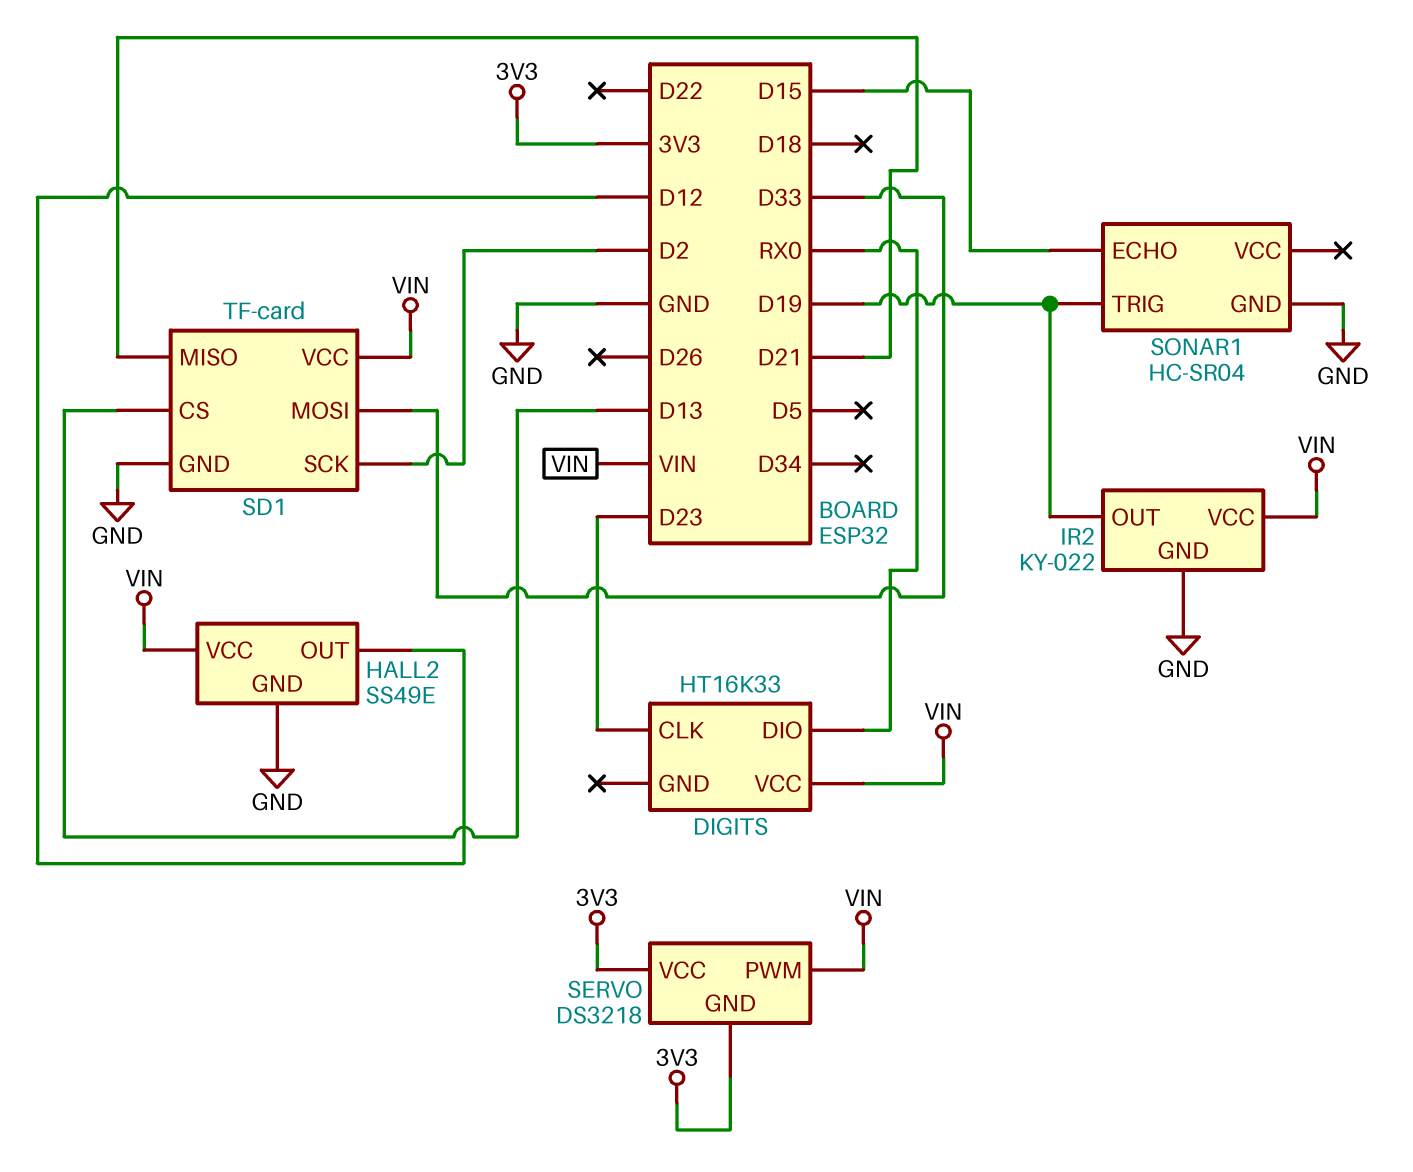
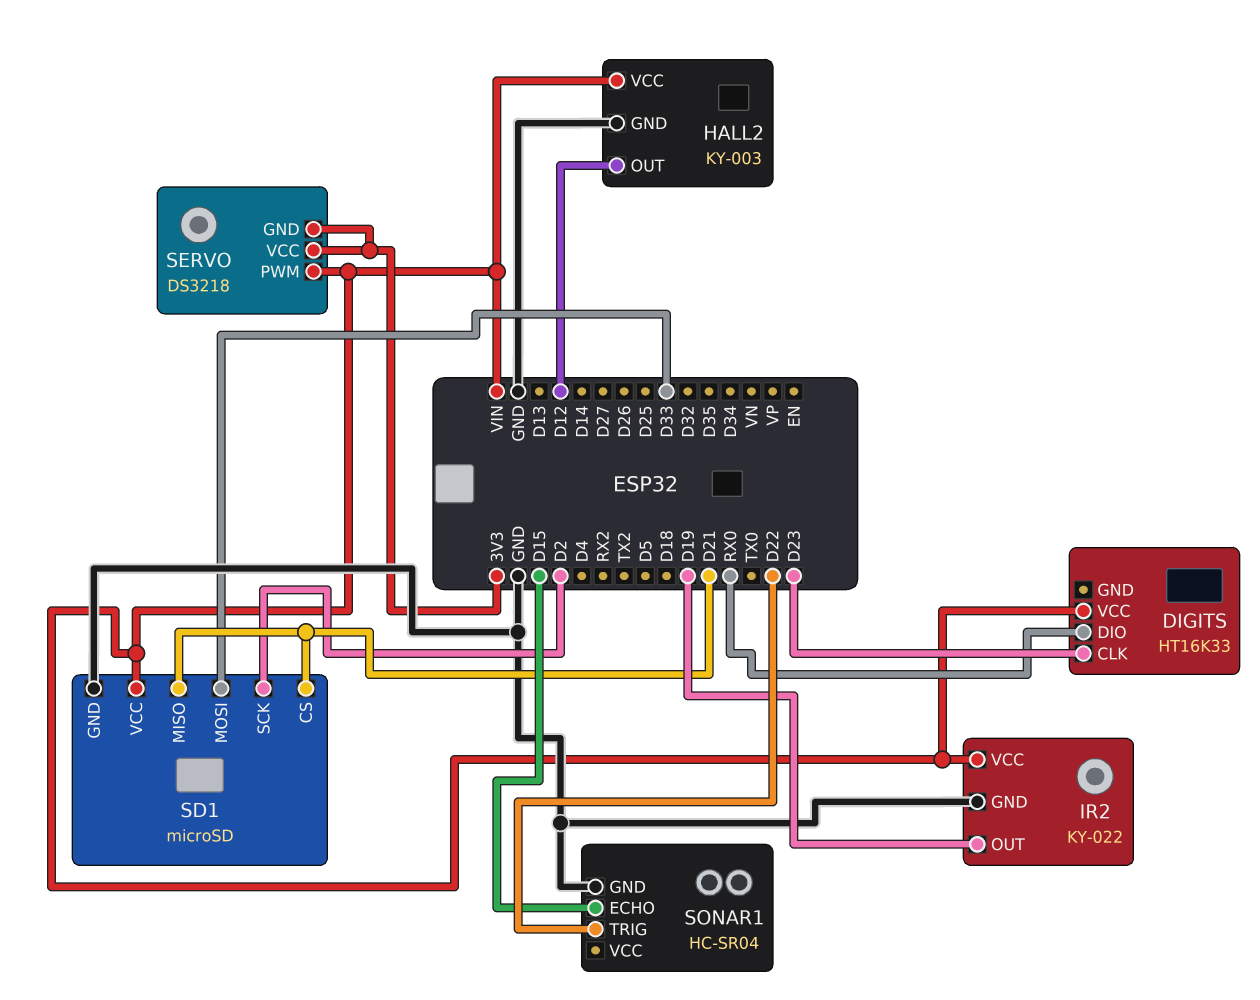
HALL2: SS49E -> KY-003
SD1: TF-card -> microSD
SD1 pin CS: D13 -> D21
SONAR1 pin TRIG: D19 -> D22

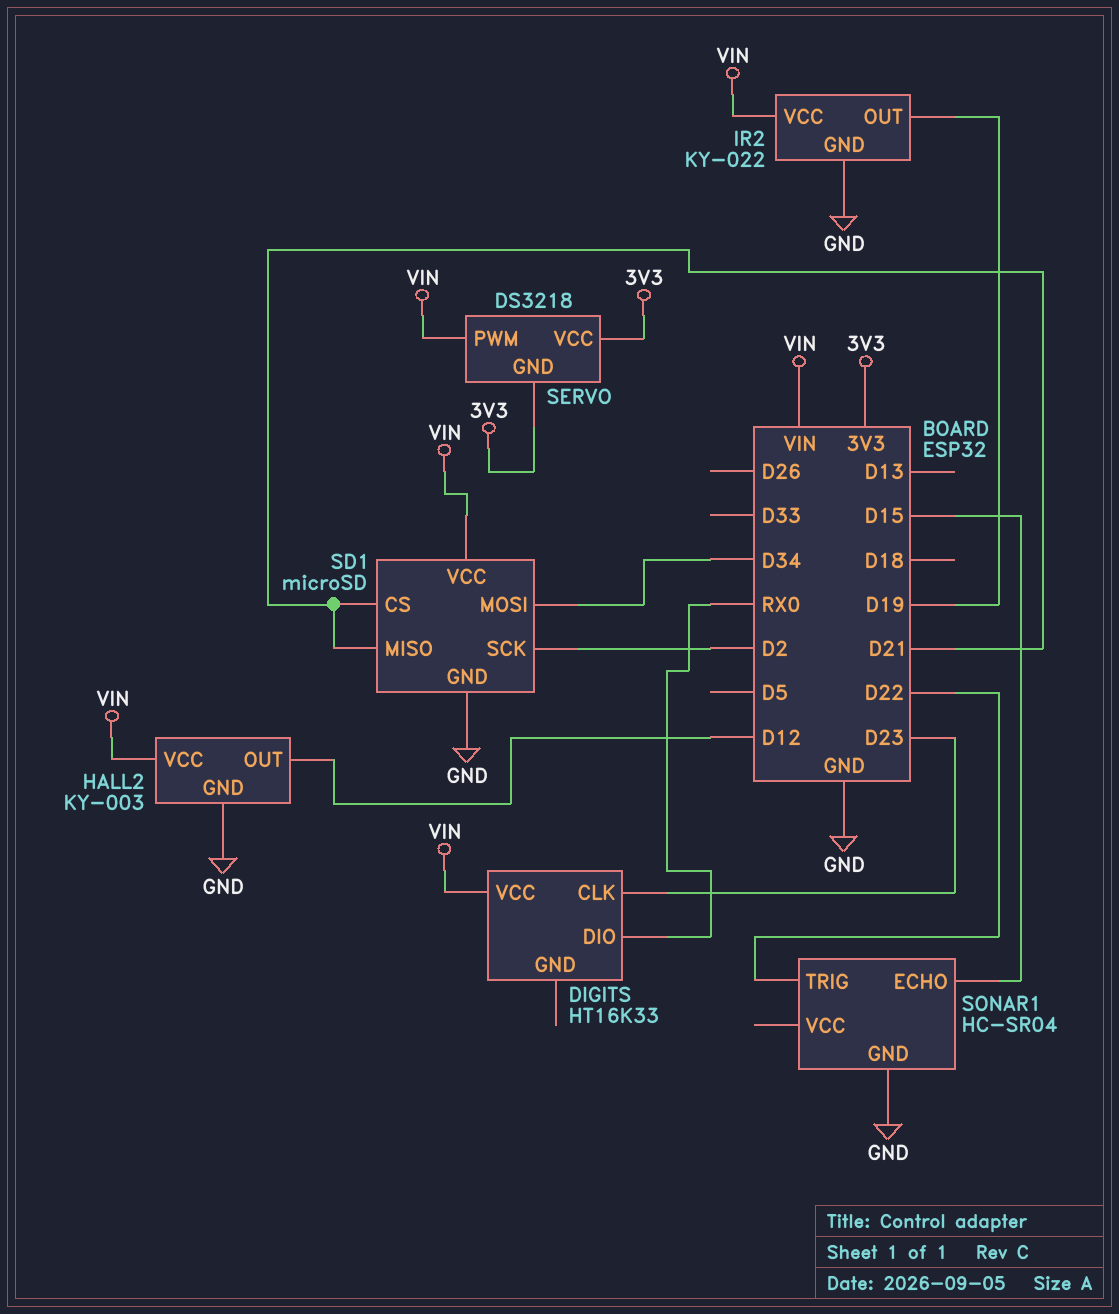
SD1 pin MOSI: D33 -> D34

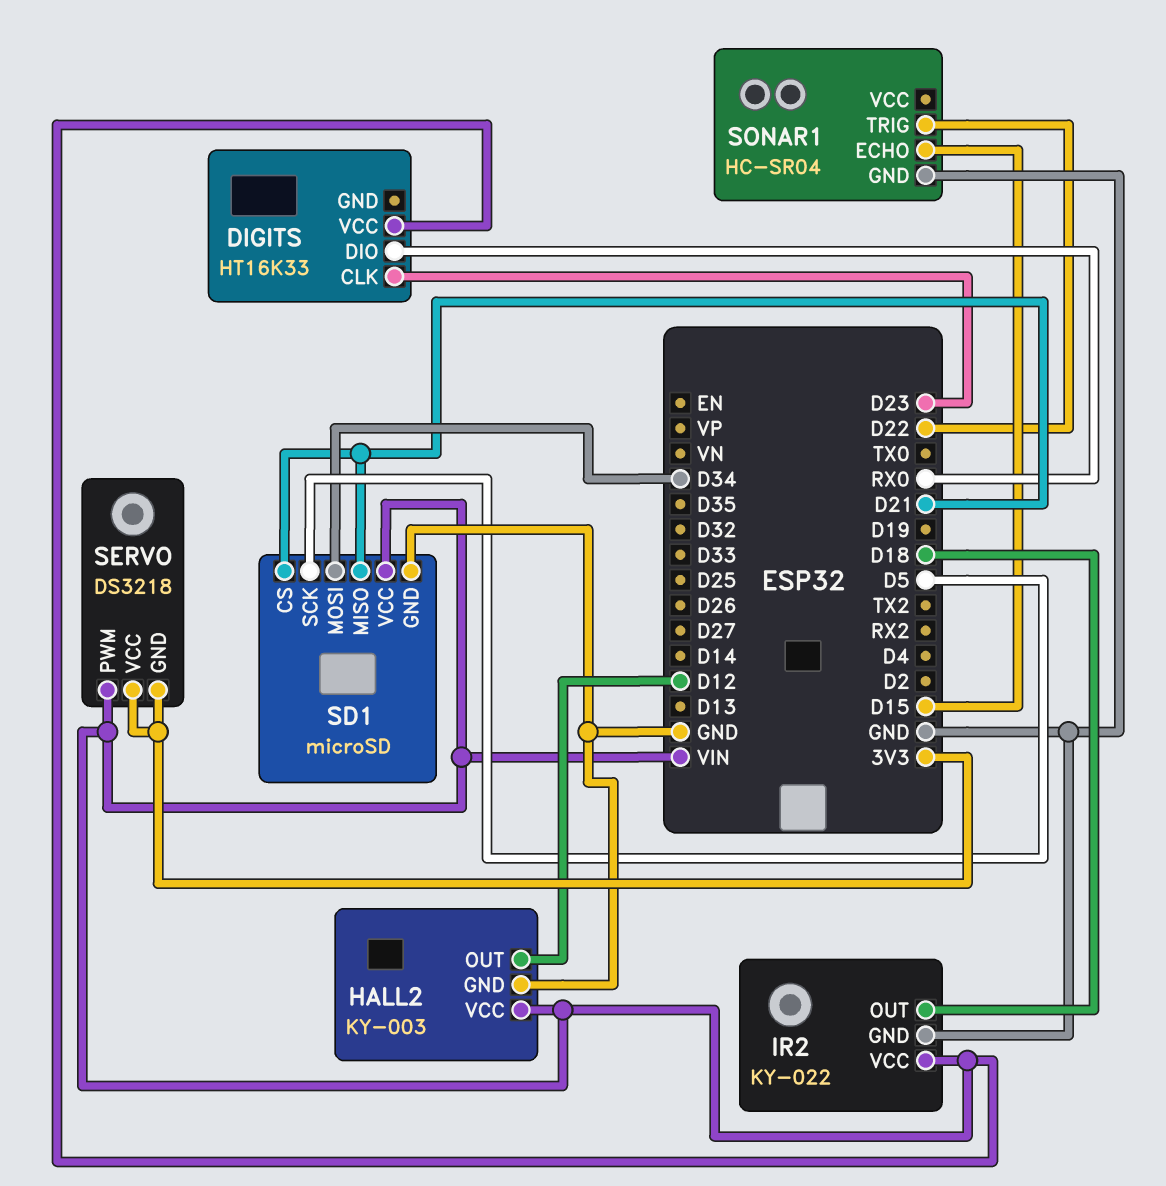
IR2 pin OUT: D19 -> D18
SD1 pin SCK: D2 -> D5

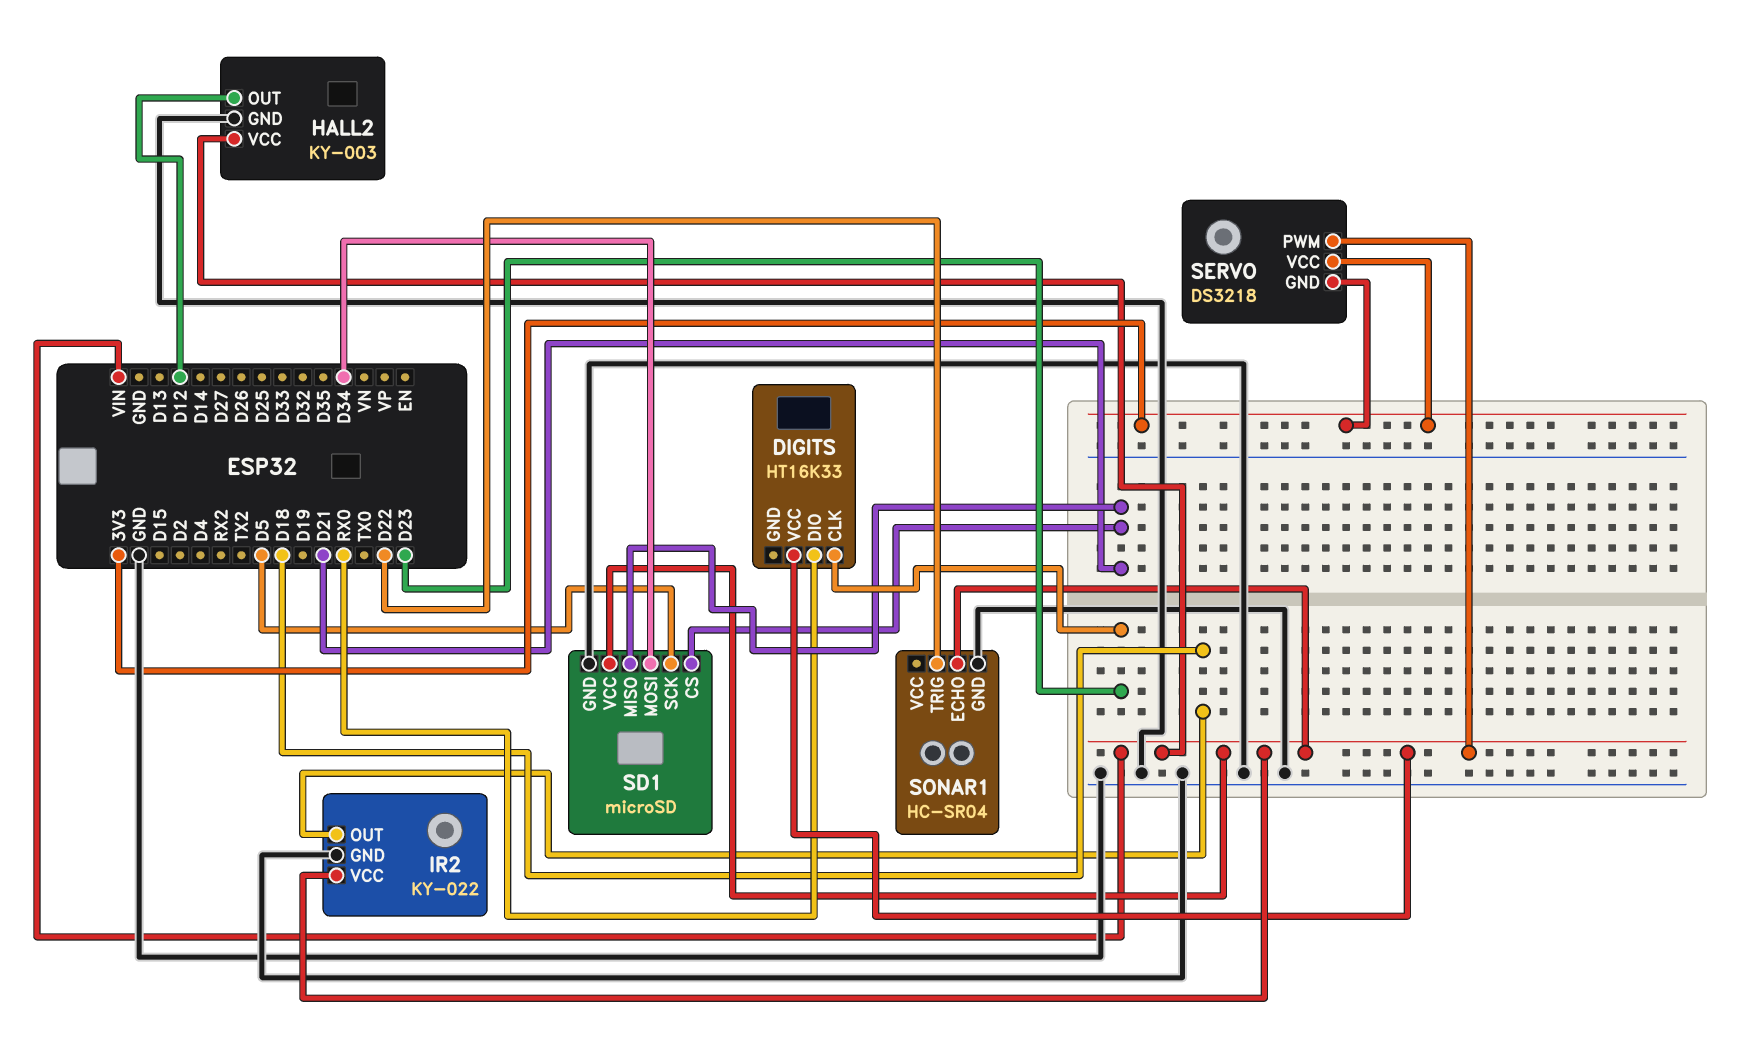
SONAR1 pin ECHO: D15 -> VIN

